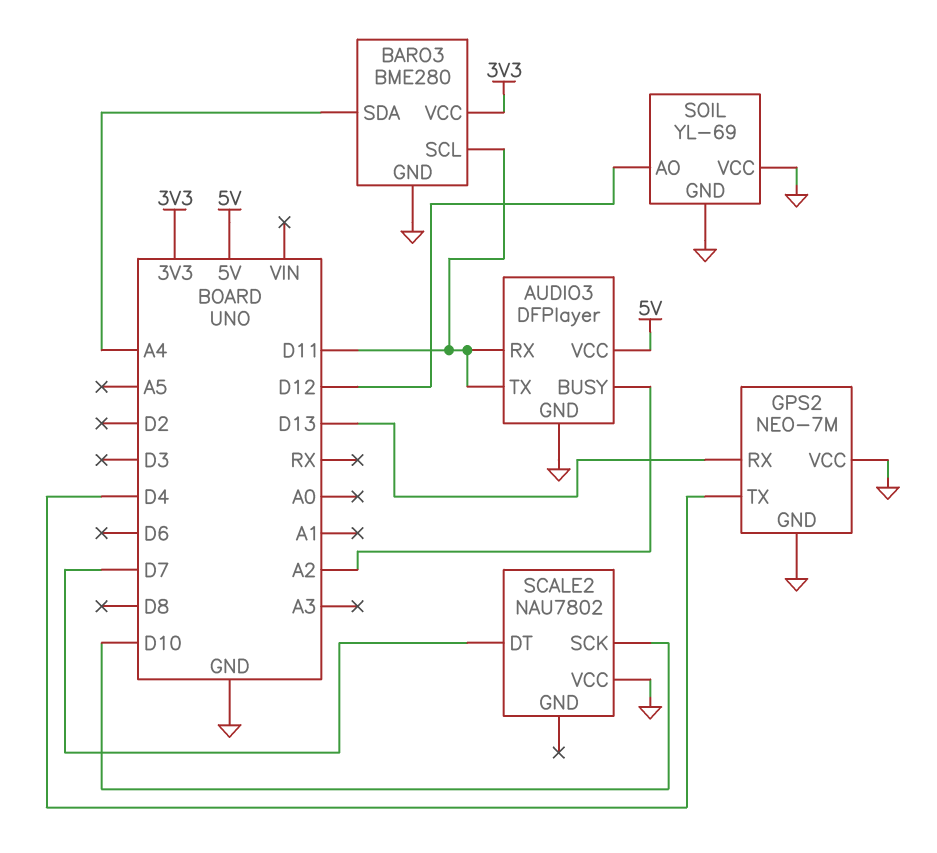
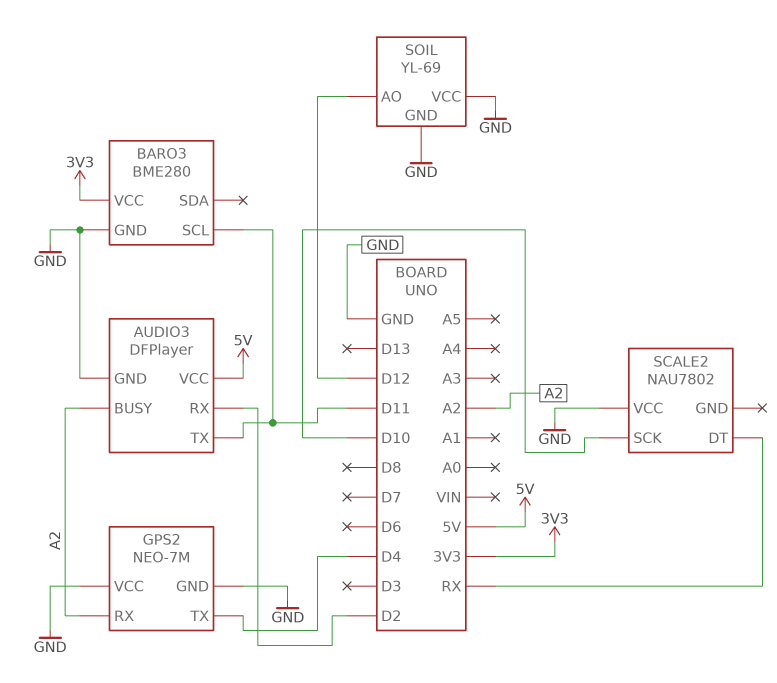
AUDIO3 pin RX: D11 -> D2
BARO3 pin SDA: A4 -> none
GPS2 pin RX: D13 -> A2
SCALE2 pin DT: D7 -> RX

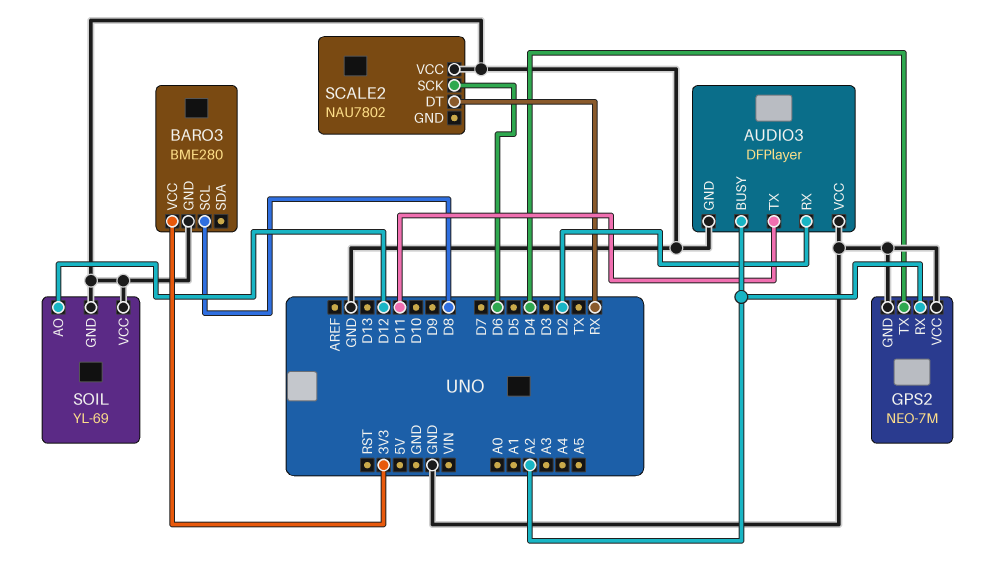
AUDIO3 pin VCC: 5V -> GND
BARO3 pin SCL: D11 -> D8
SCALE2 pin SCK: D10 -> D6

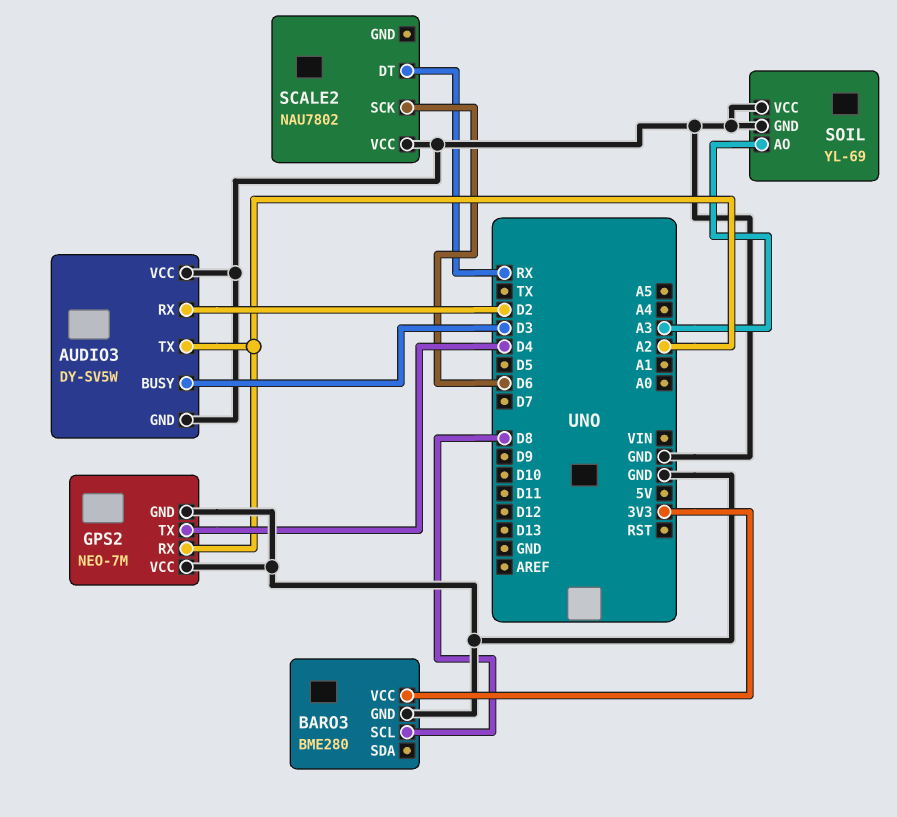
AUDIO3: DFPlayer -> DY-SV5W
AUDIO3 pin BUSY: A2 -> D3
AUDIO3 pin TX: D11 -> A2
SOIL pin AO: D12 -> A3

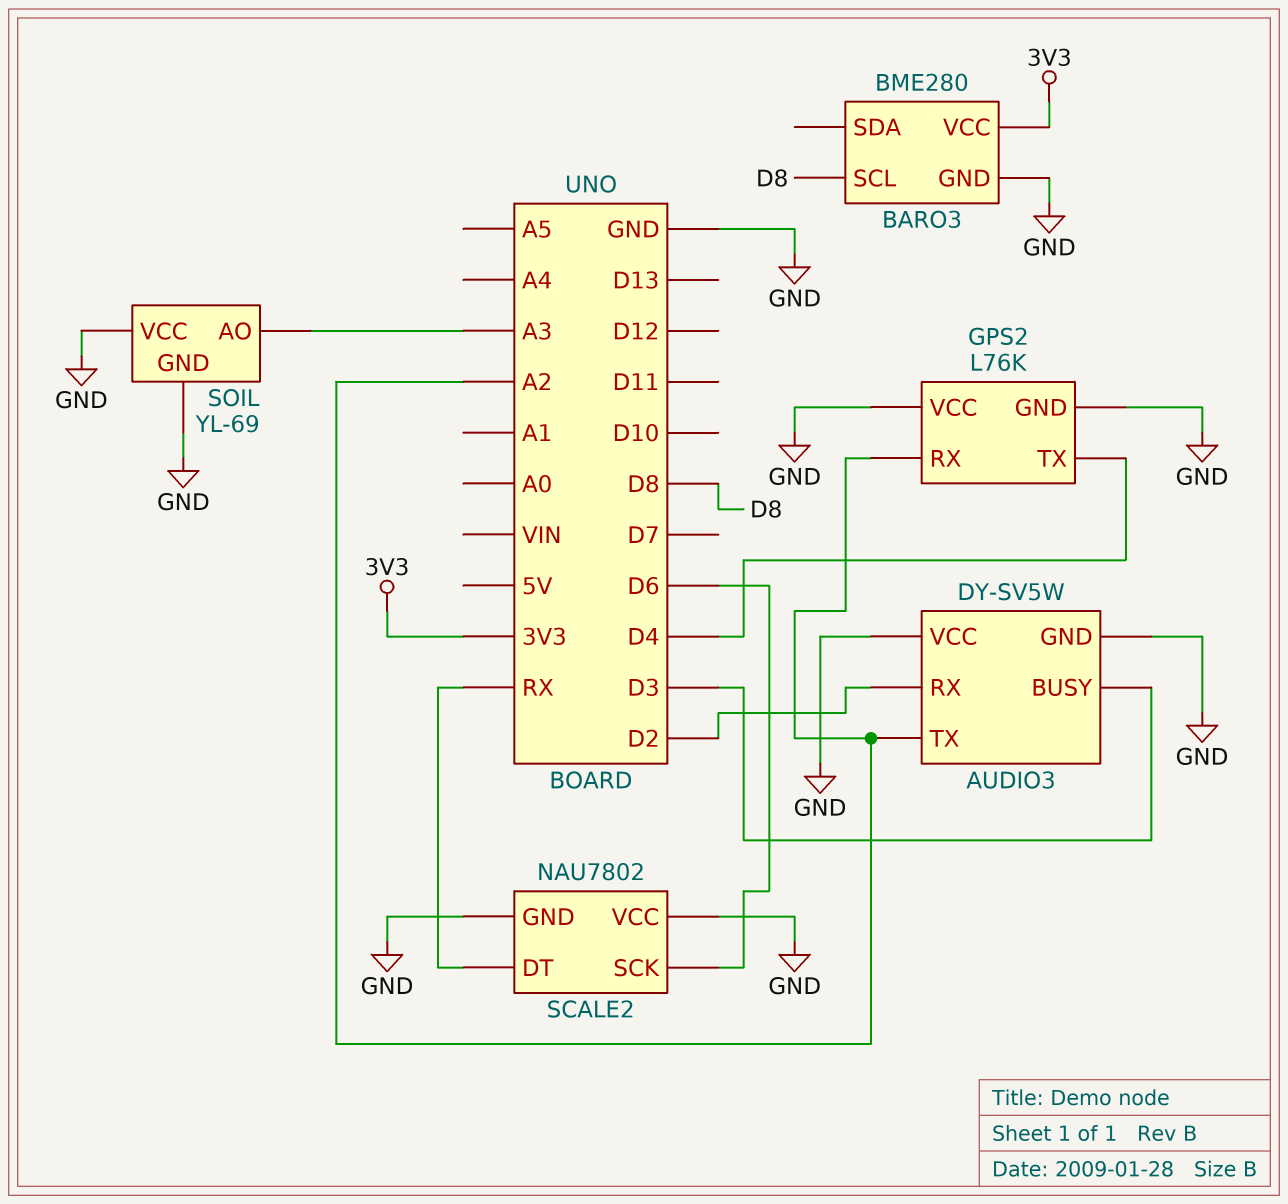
GPS2: NEO-7M -> L76K
SCALE2 pin GND: none -> GND

